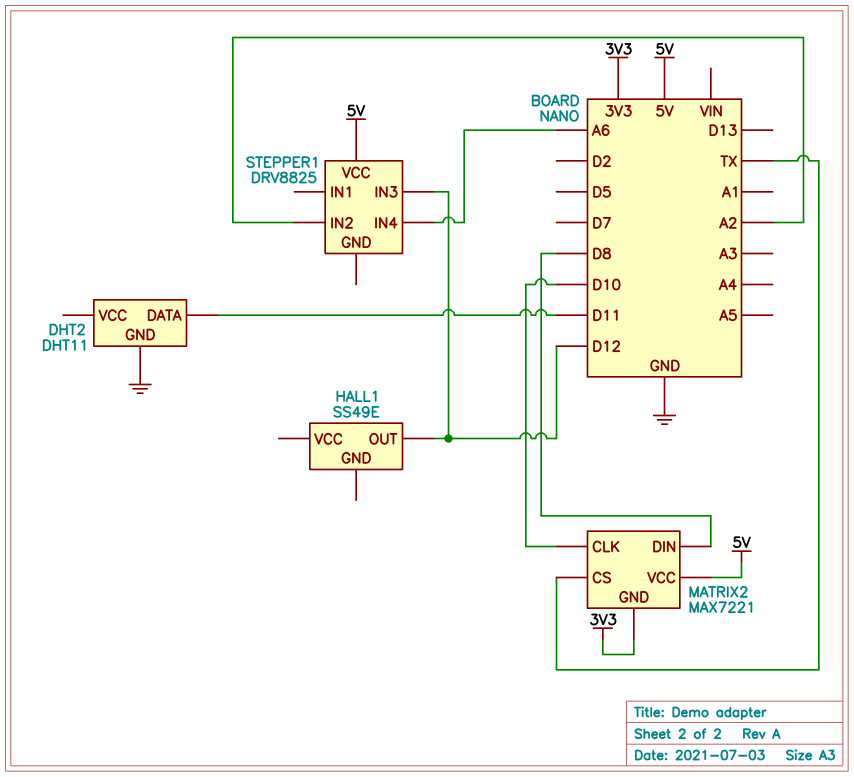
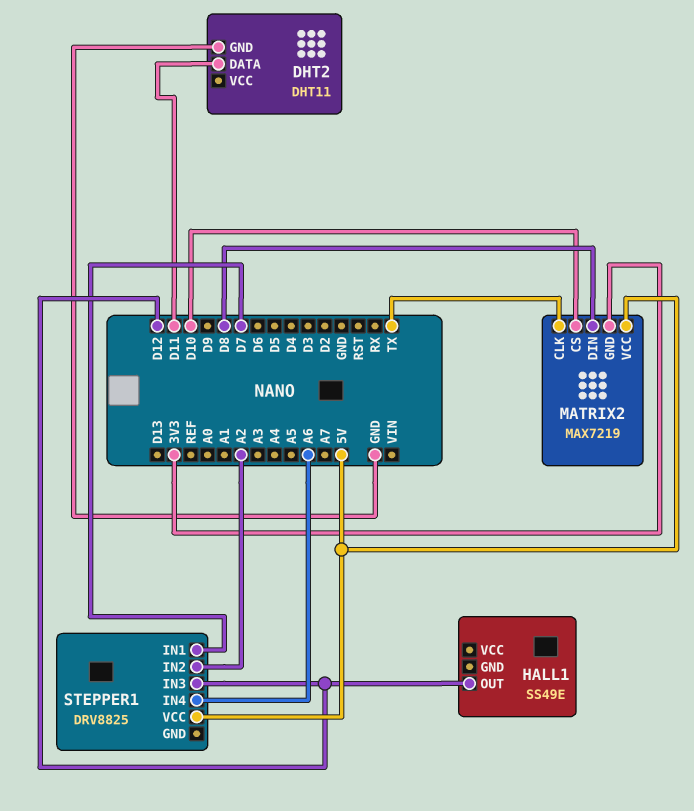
MATRIX2: MAX7221 -> MAX7219
MATRIX2 pin CLK: D10 -> TX
MATRIX2 pin CS: TX -> D10
STEPPER1 pin IN1: none -> D7

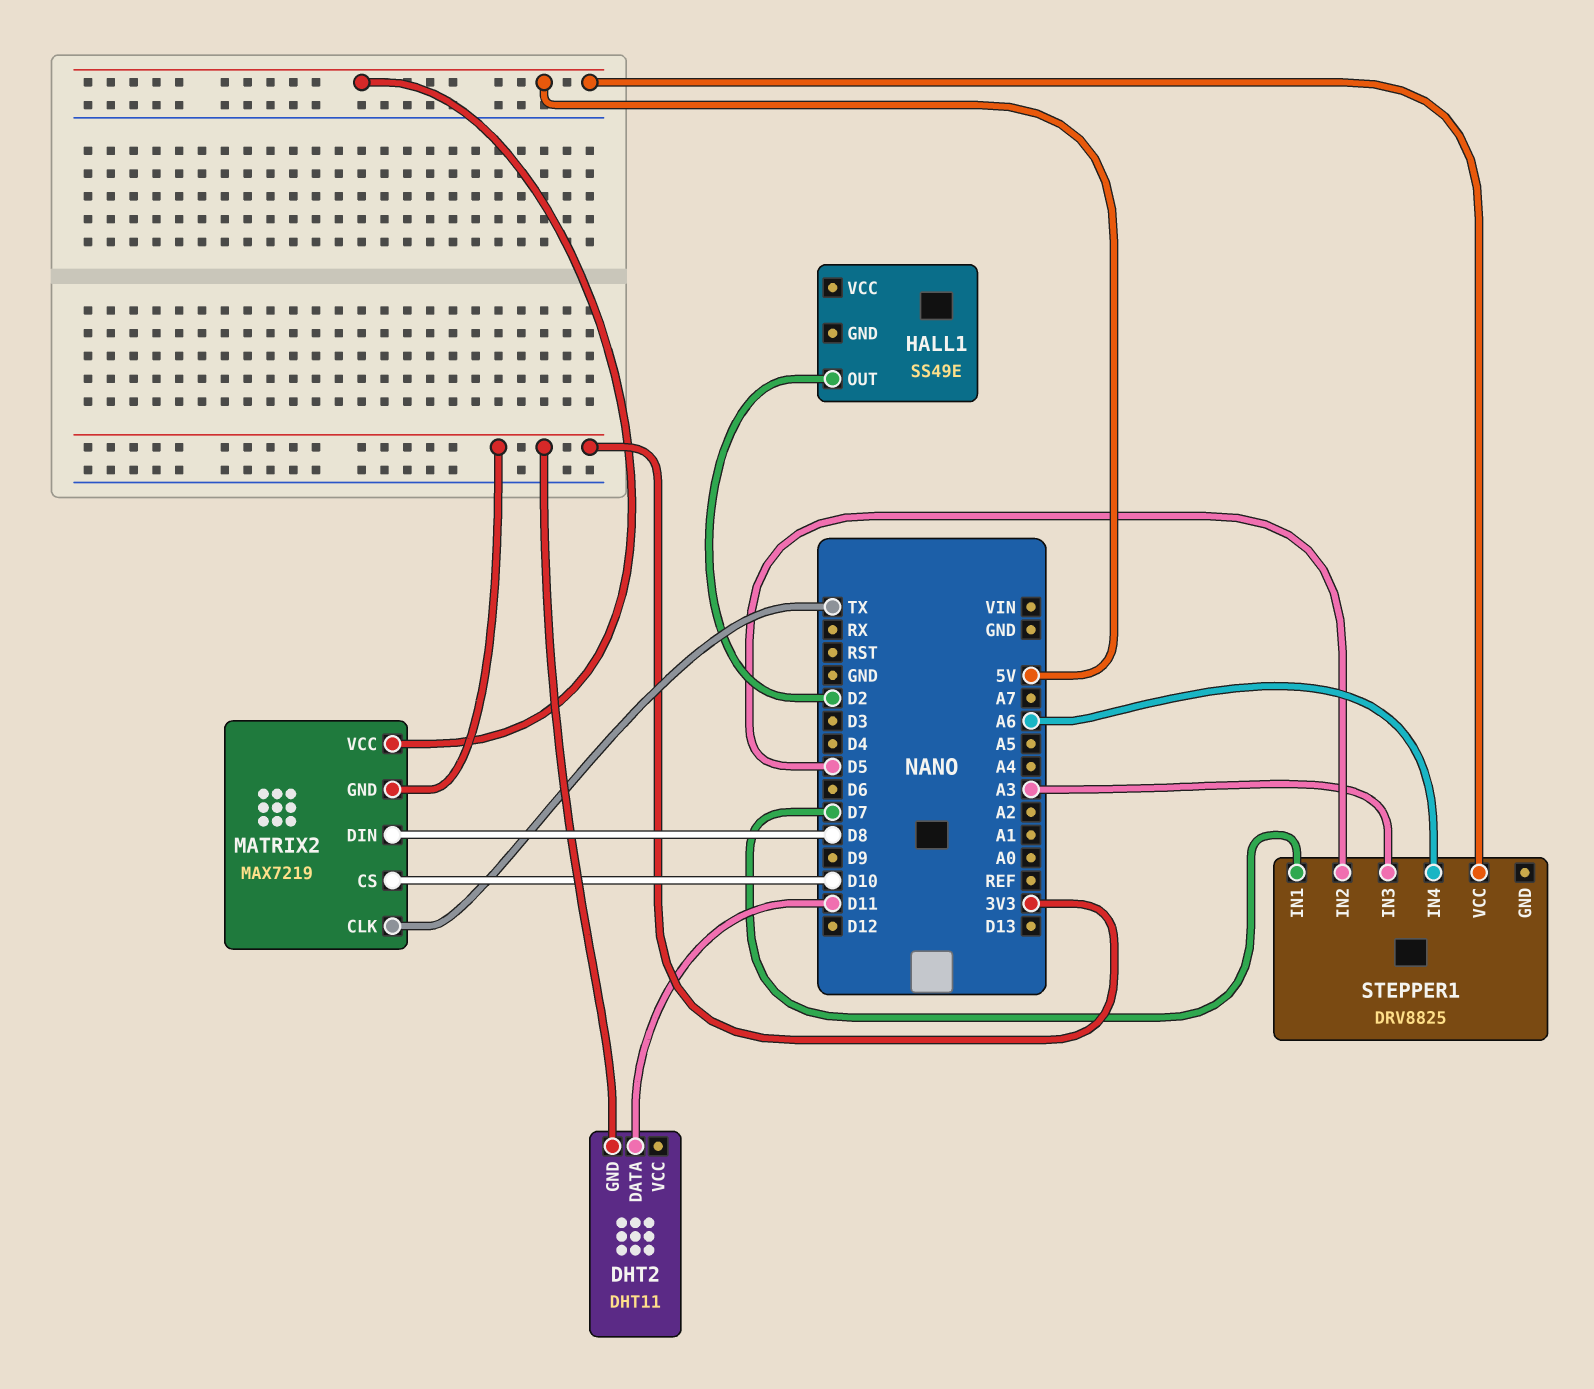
DHT2 pin GND: GND -> 3V3
HALL1 pin OUT: D12 -> D2
STEPPER1 pin IN2: A2 -> D5
STEPPER1 pin IN3: D12 -> A3

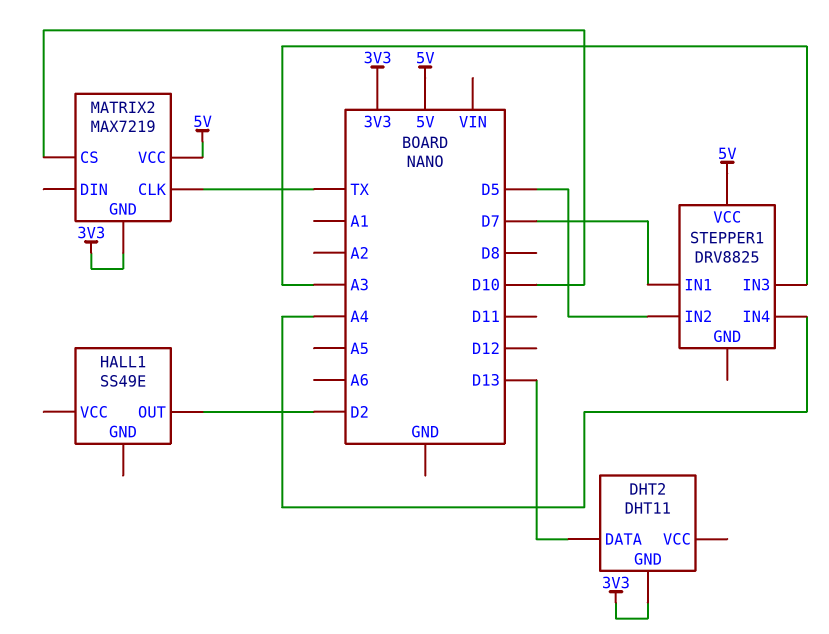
DHT2 pin DATA: D11 -> D13
MATRIX2 pin DIN: D8 -> none
STEPPER1 pin IN4: A6 -> A4

